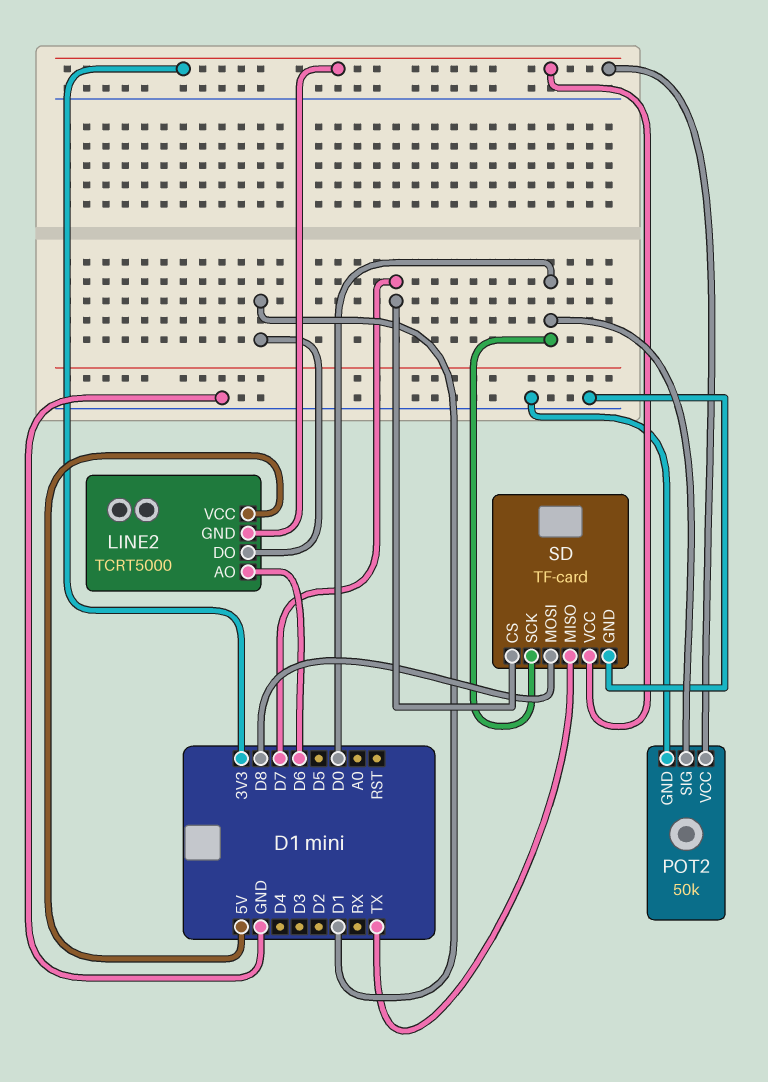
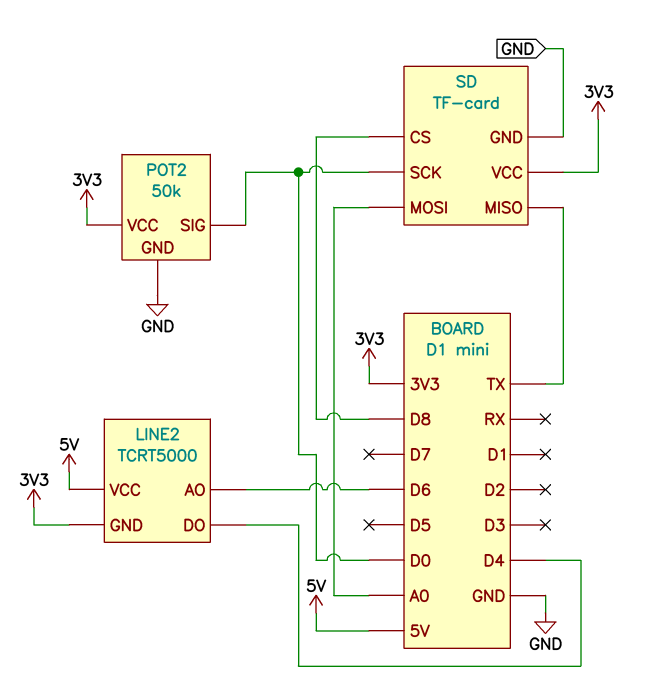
LINE2 pin DO: D1 -> D4
SD pin CS: D7 -> D8
SD pin MOSI: D8 -> A0

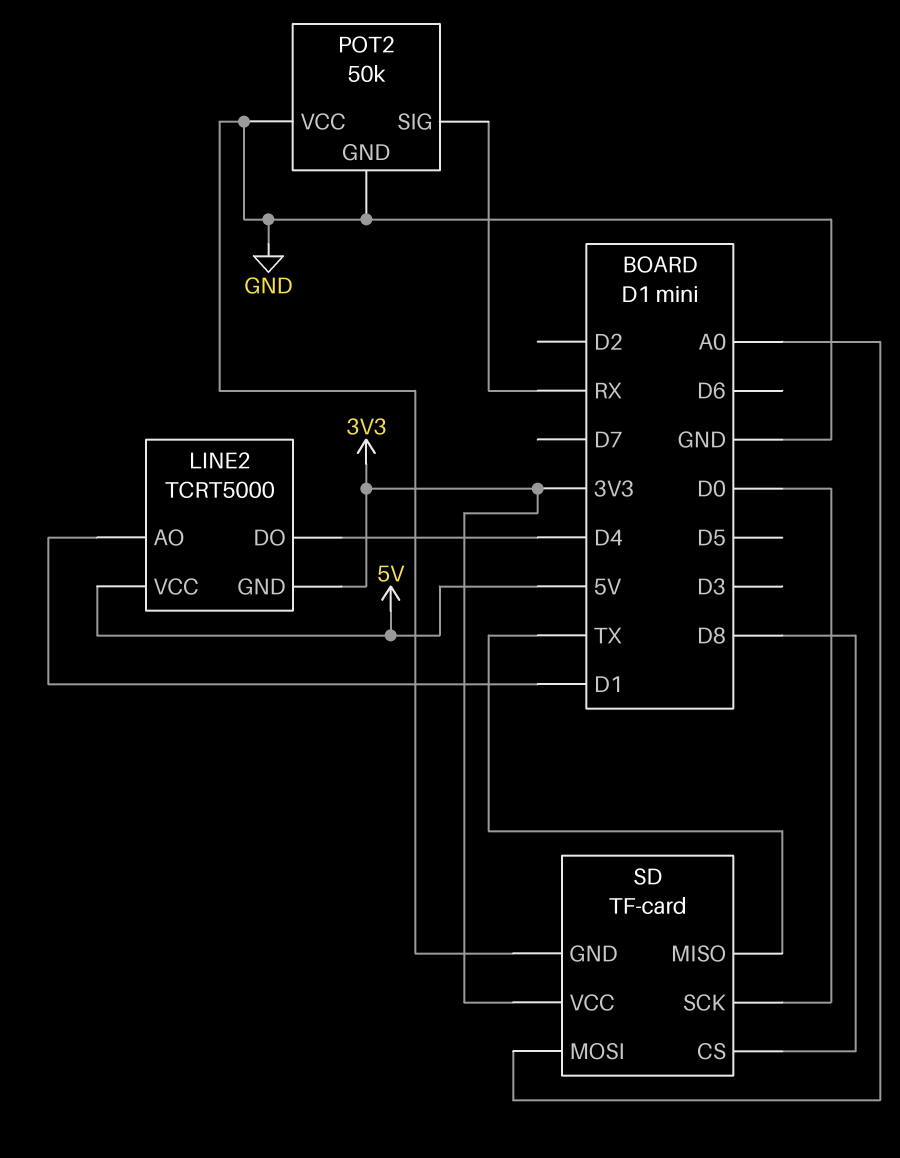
LINE2 pin AO: D6 -> D1
POT2 pin SIG: D0 -> RX
POT2 pin VCC: 3V3 -> GND

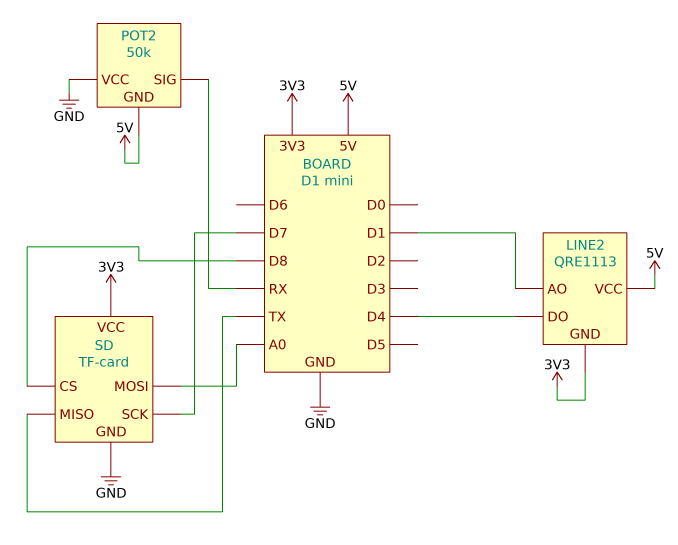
LINE2: TCRT5000 -> QRE1113
POT2 pin GND: GND -> 5V
SD pin SCK: D0 -> D7

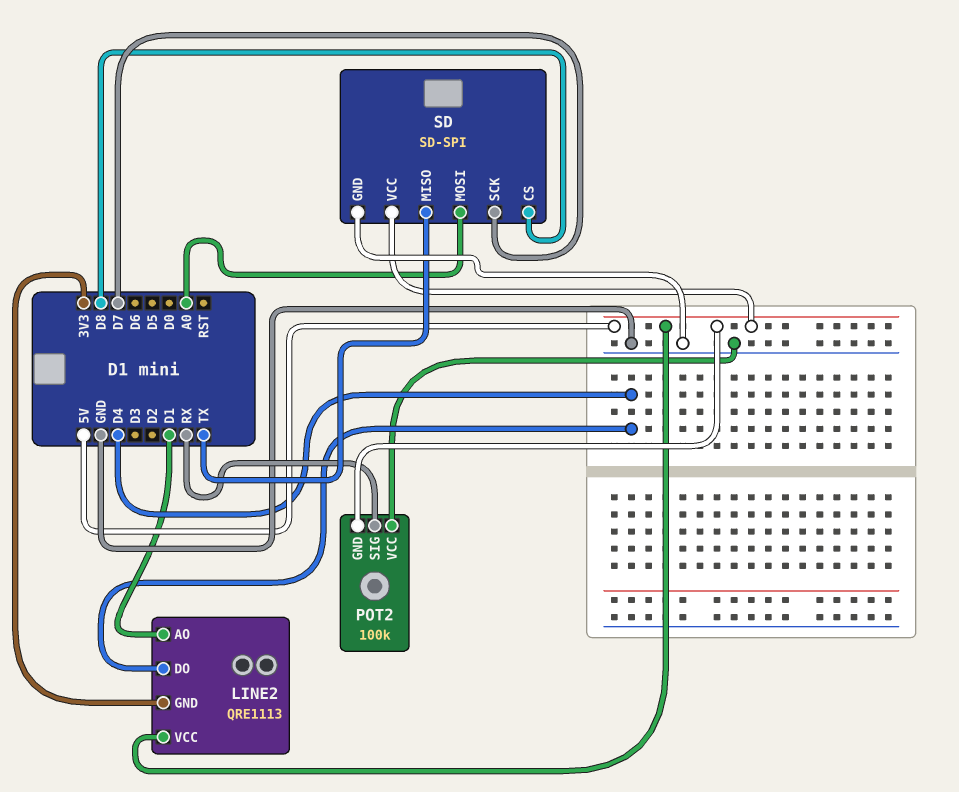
POT2: 50k -> 100k
SD: TF-card -> SD-SPI
SD pin VCC: 3V3 -> 5V

